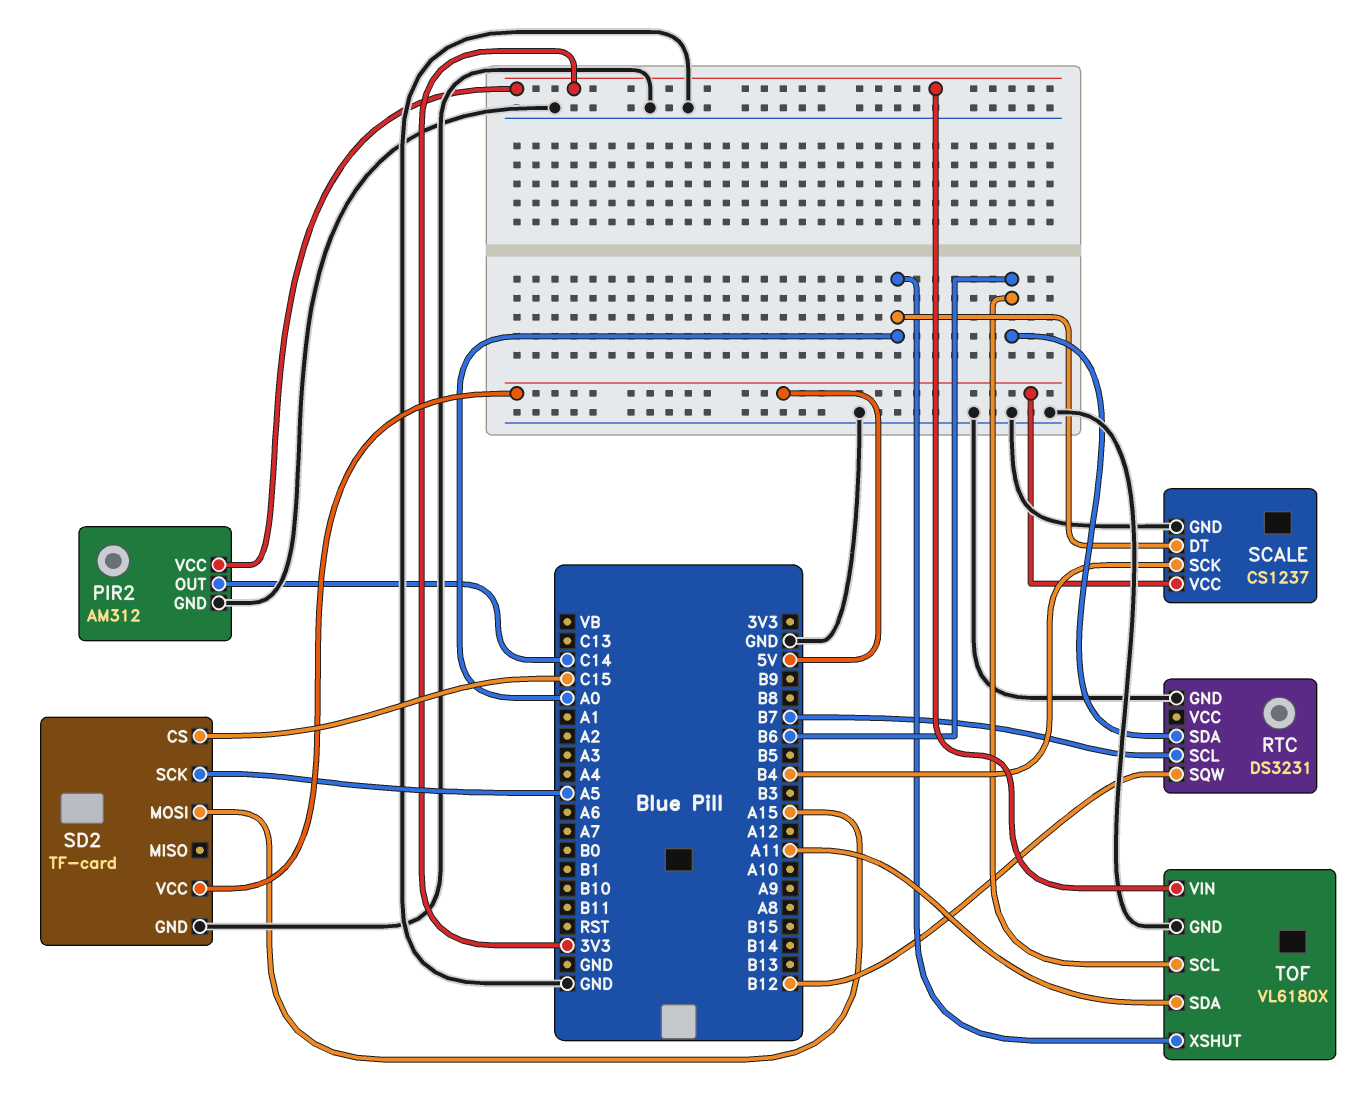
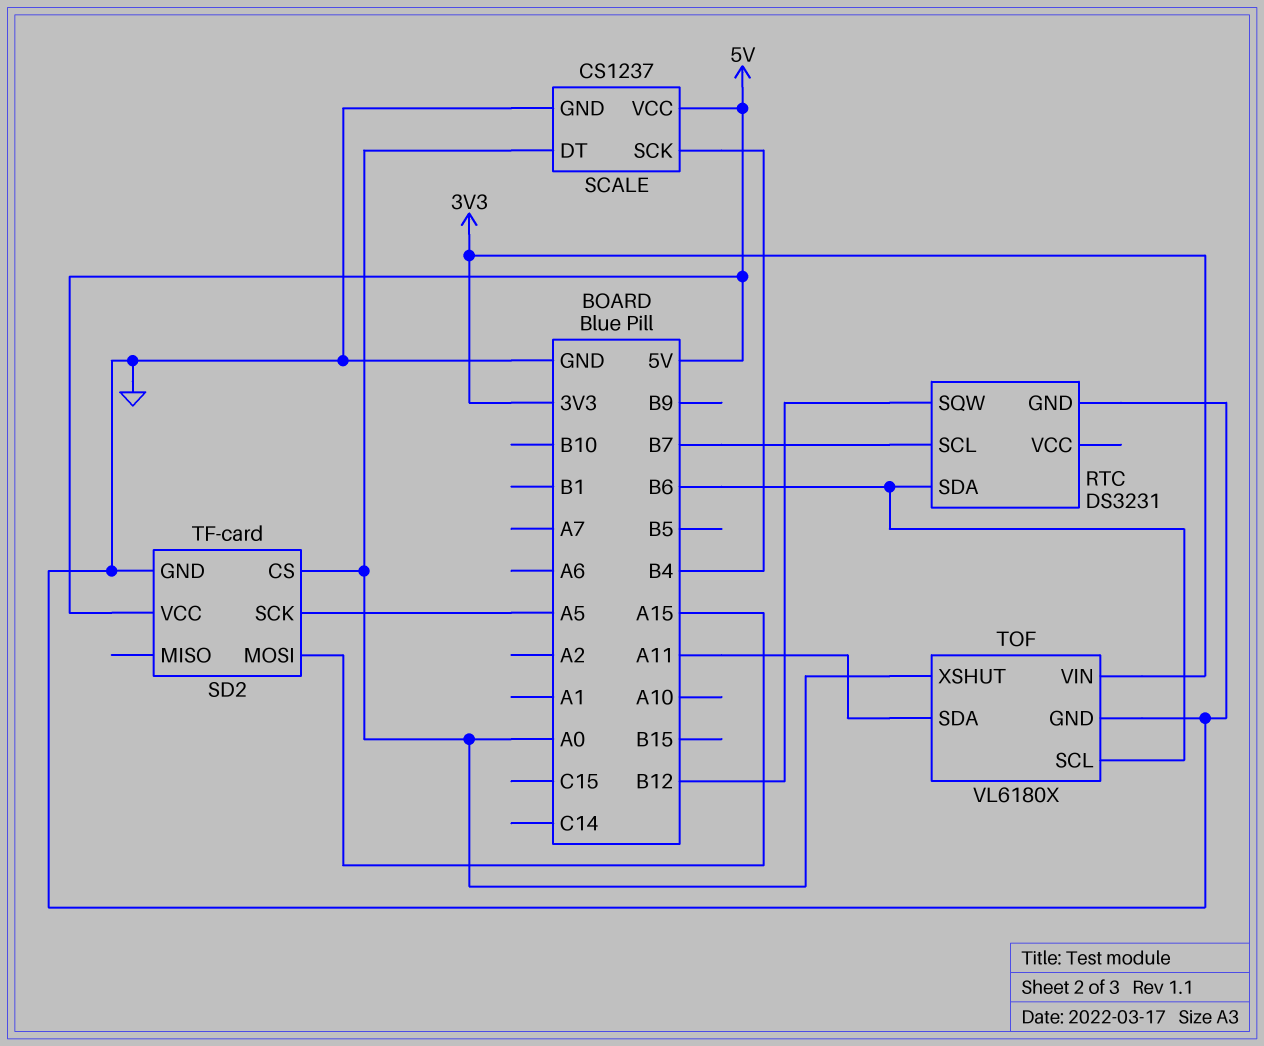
PIR2: AM312 -> none
PIR2 pin GND: GND -> none
PIR2 pin OUT: C14 -> none
PIR2 pin VCC: 3V3 -> none
SD2 pin CS: C15 -> A0

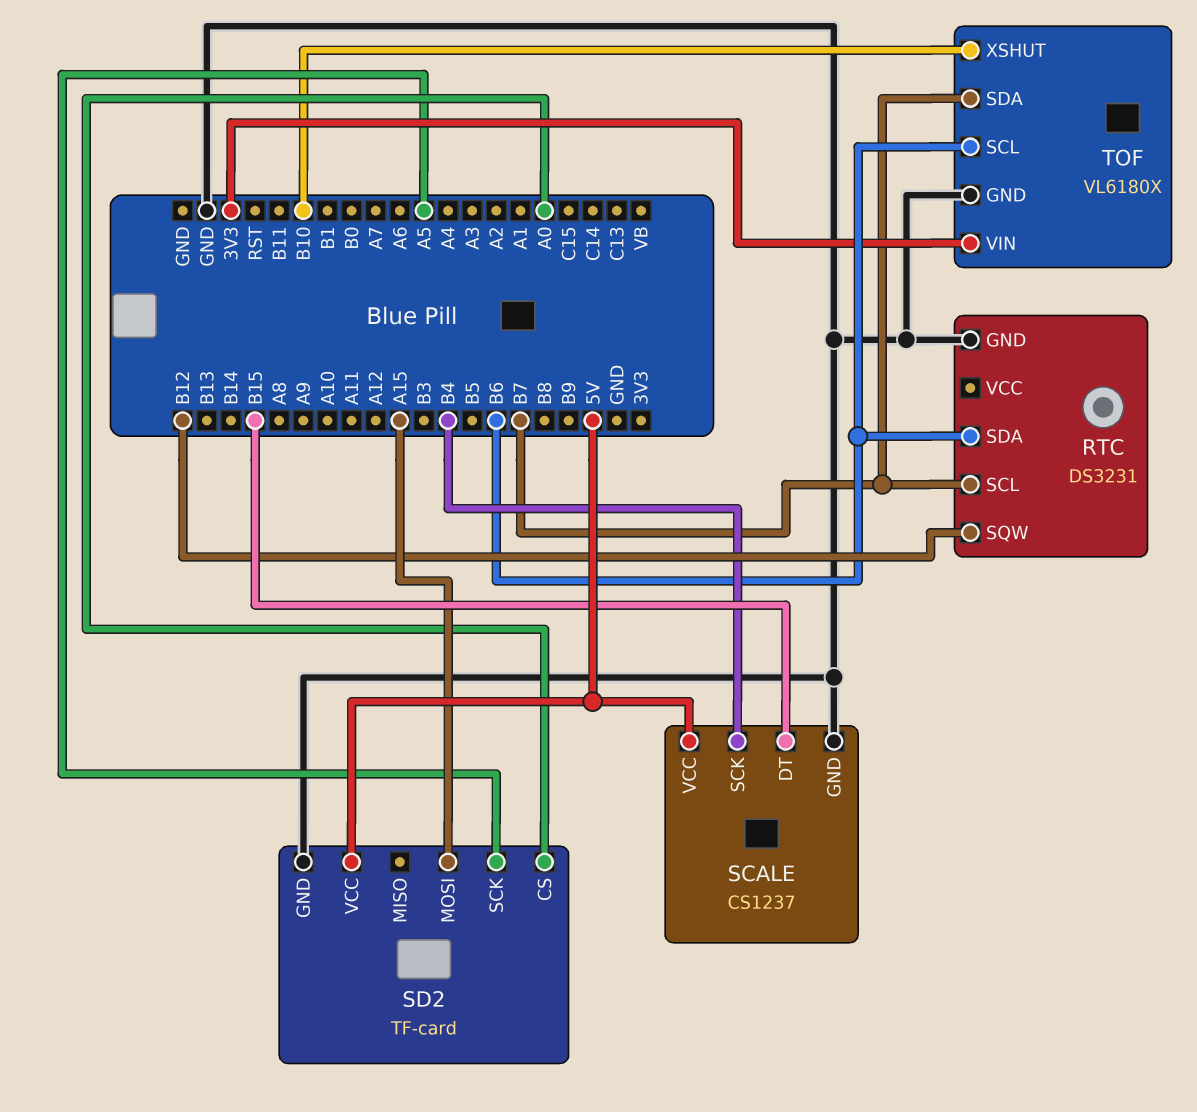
SCALE pin DT: A0 -> B15
TOF pin SDA: A11 -> B7
TOF pin XSHUT: A0 -> B10

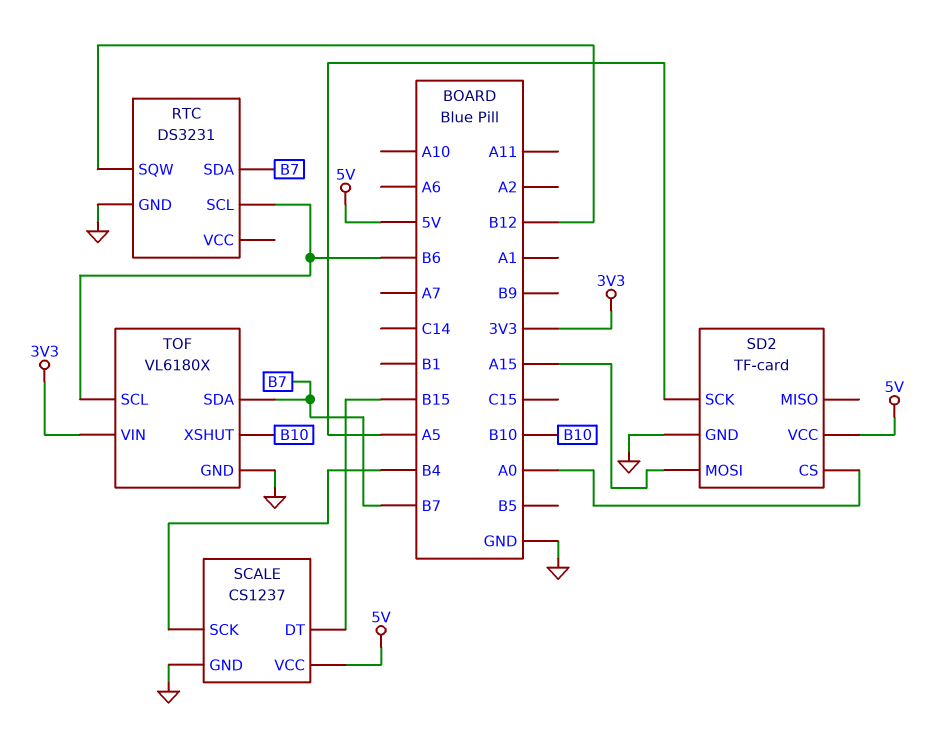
RTC pin SCL: B7 -> B6
RTC pin SDA: B6 -> B7

